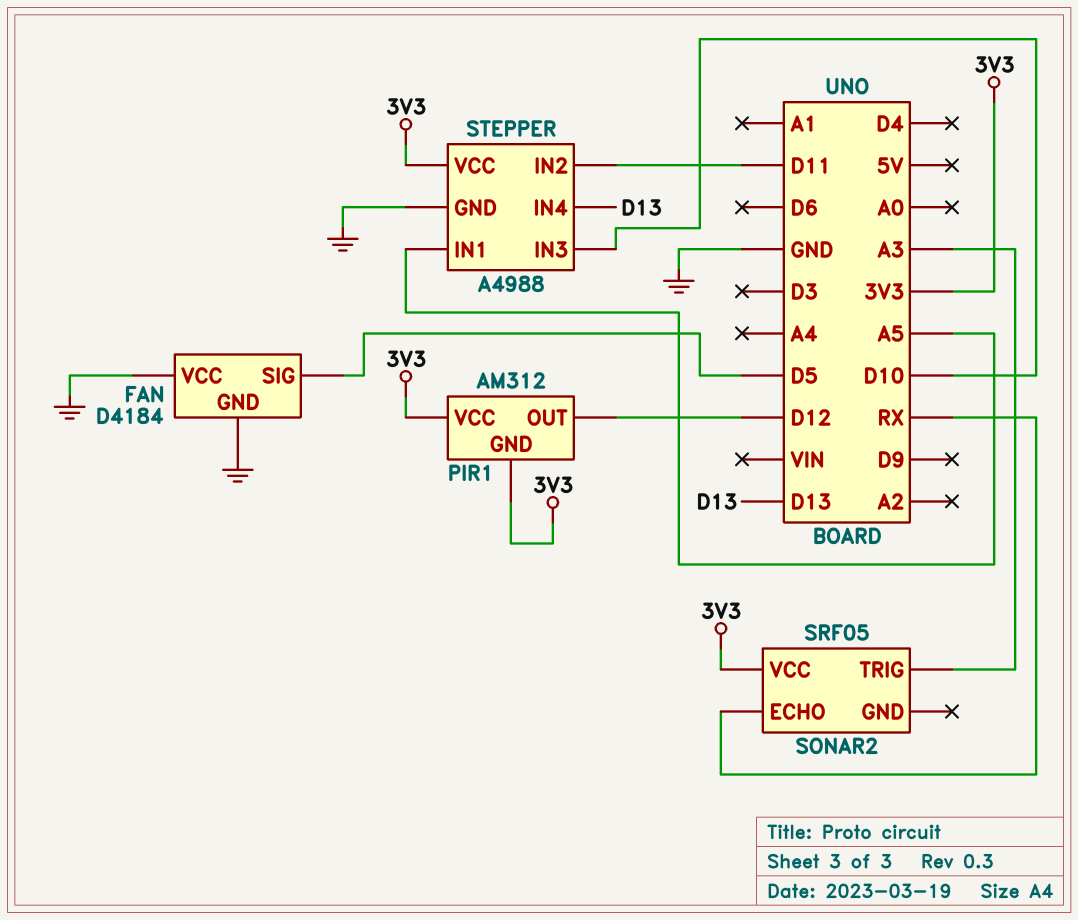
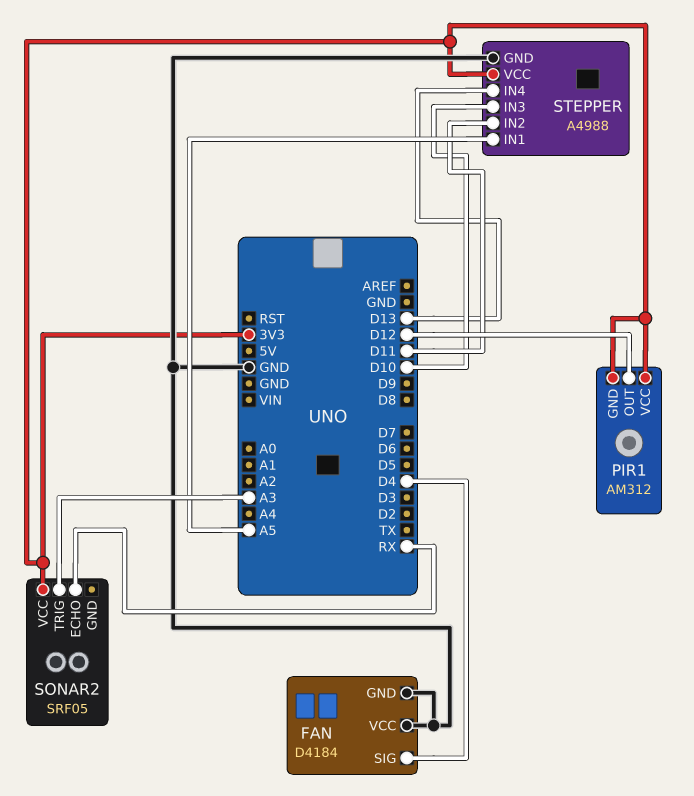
FAN pin SIG: D5 -> D4

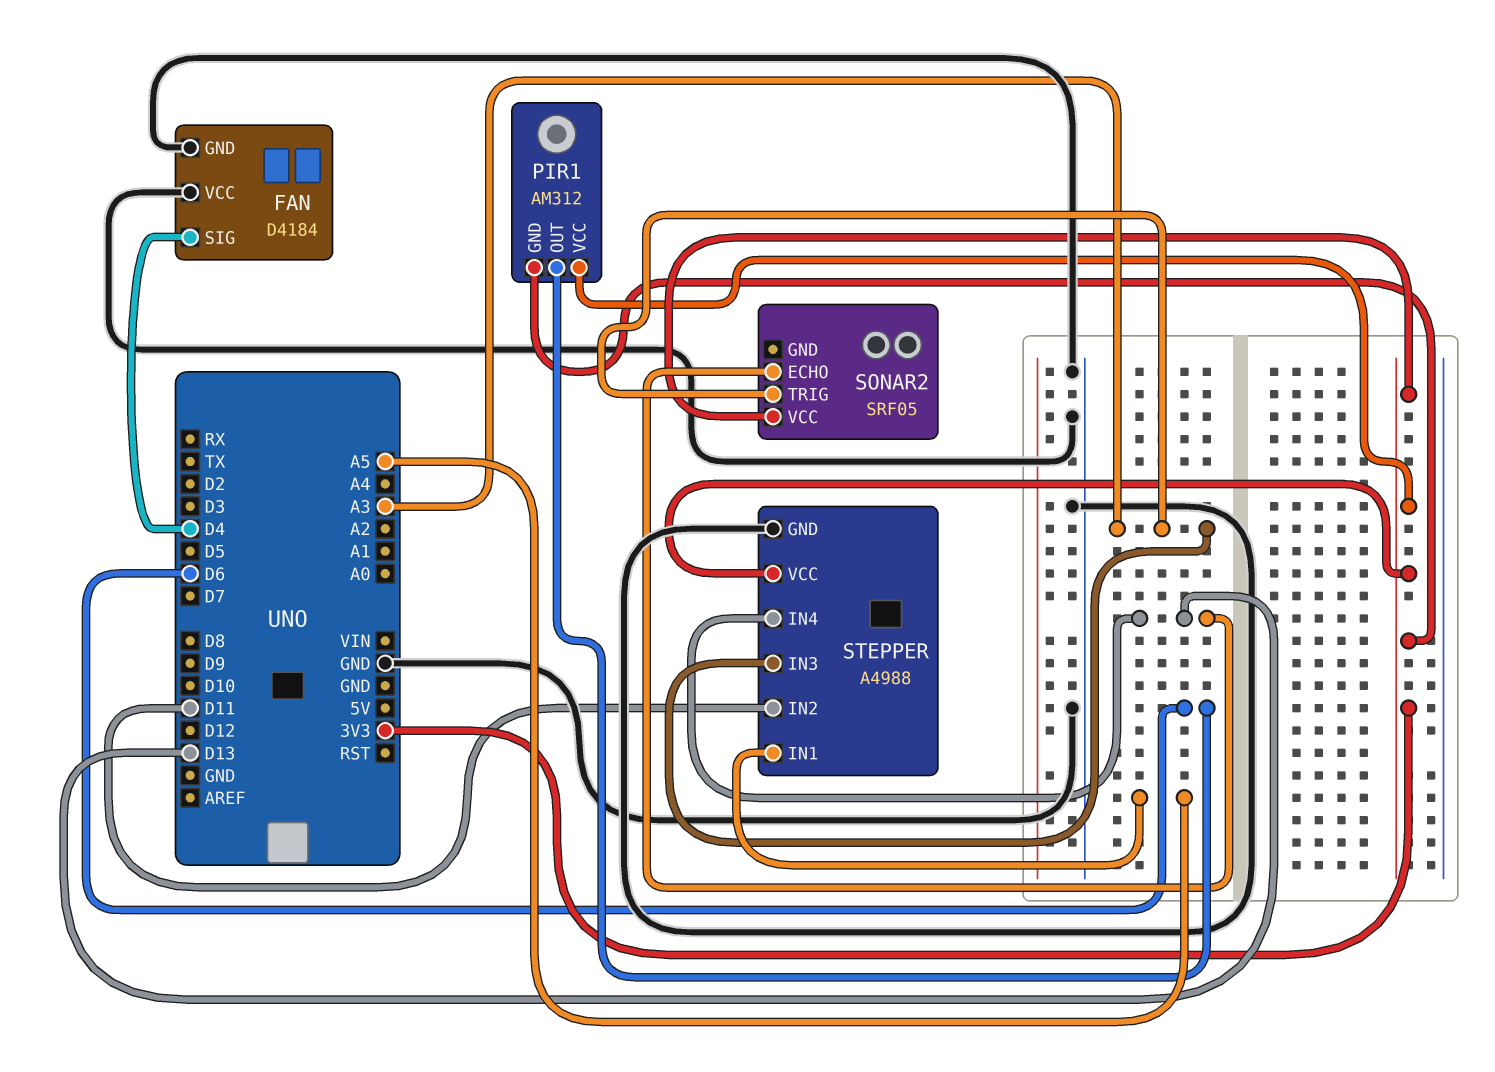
PIR1 pin OUT: D12 -> D6
SONAR2 pin ECHO: RX -> D13
STEPPER pin IN3: D10 -> A3

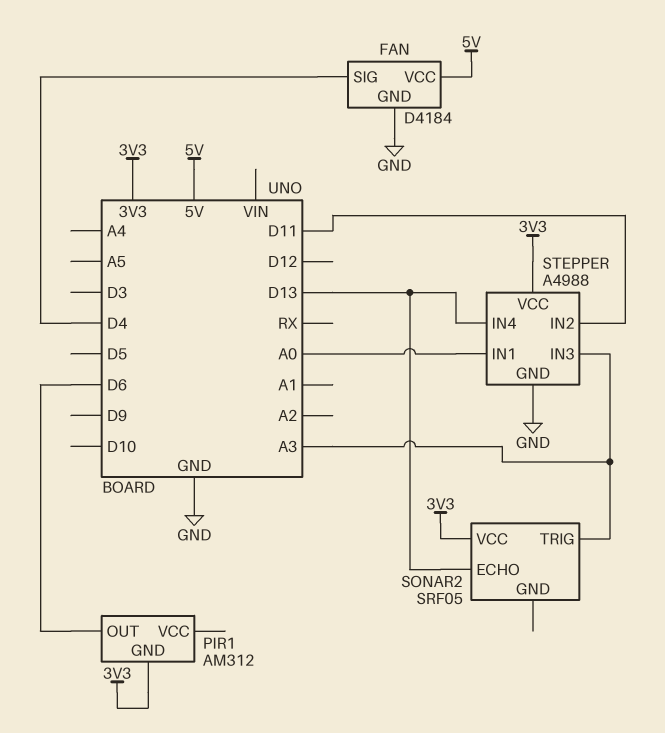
FAN pin VCC: GND -> 5V
PIR1 pin VCC: 3V3 -> none
STEPPER pin IN1: A5 -> A0

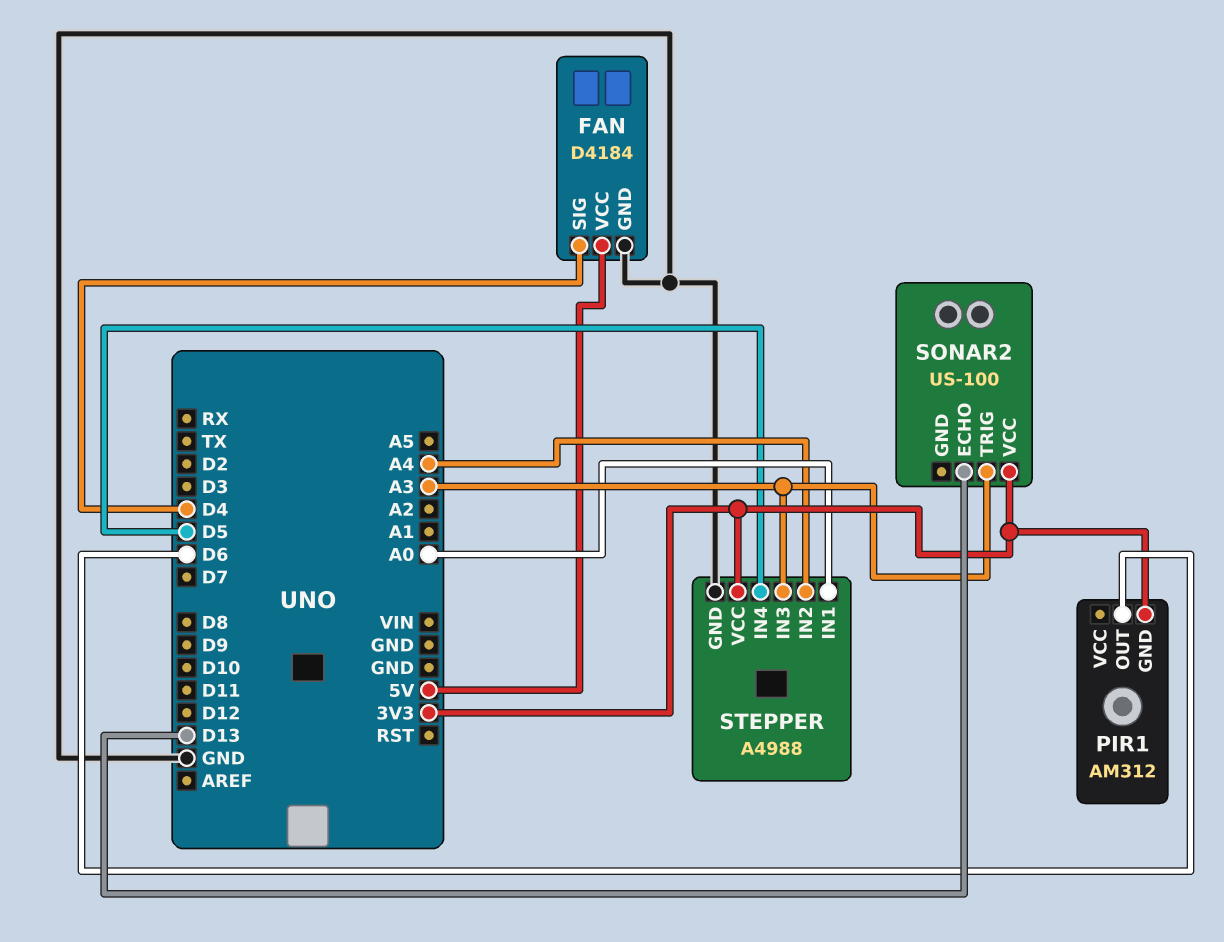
SONAR2: SRF05 -> US-100
STEPPER pin IN2: D11 -> A4
STEPPER pin IN4: D13 -> D5

